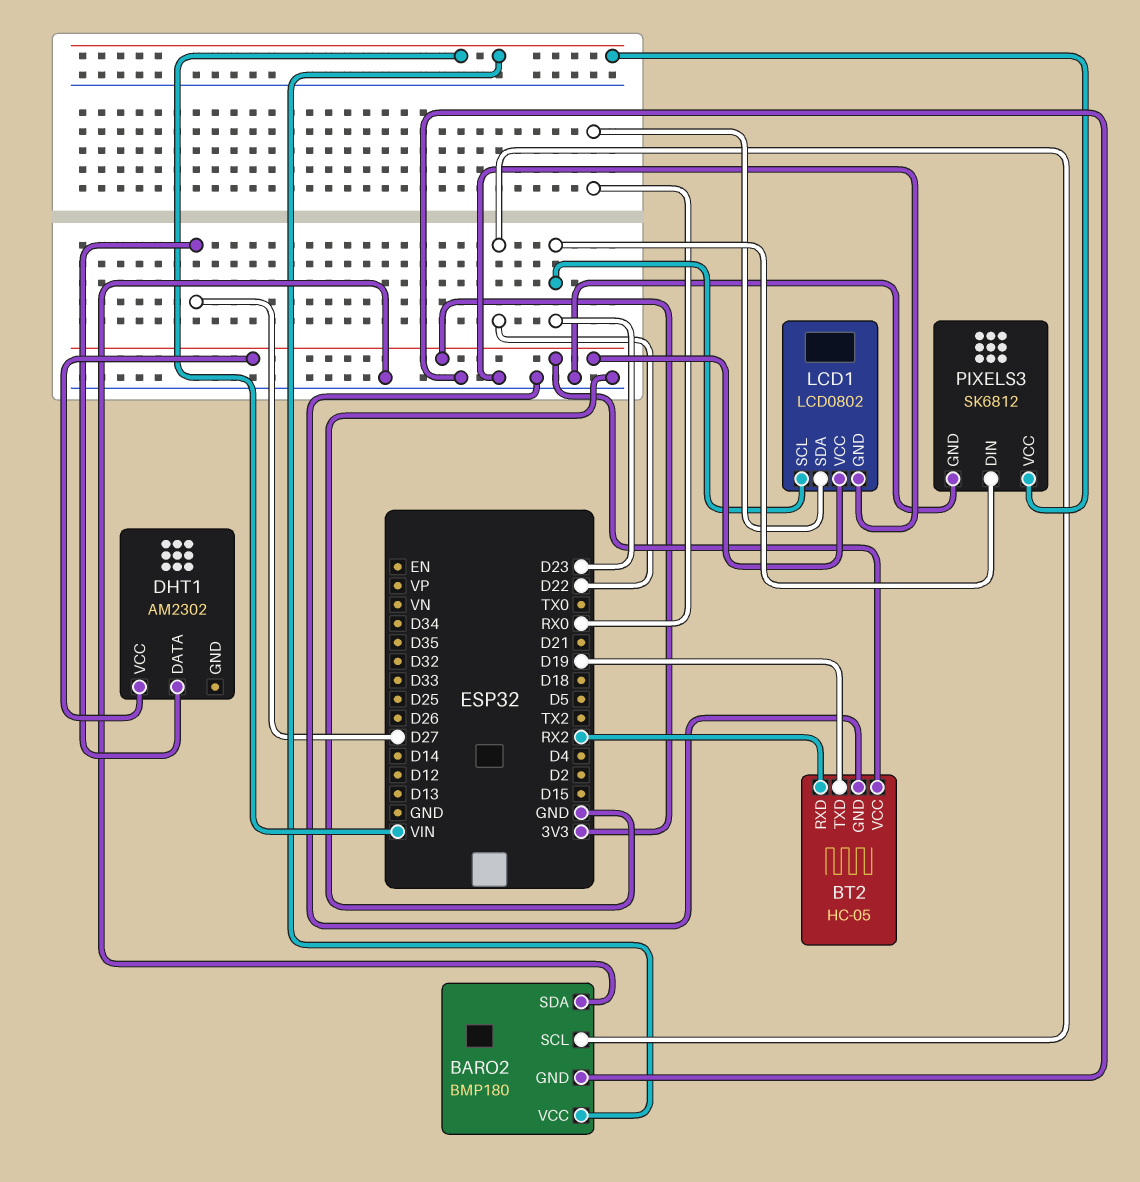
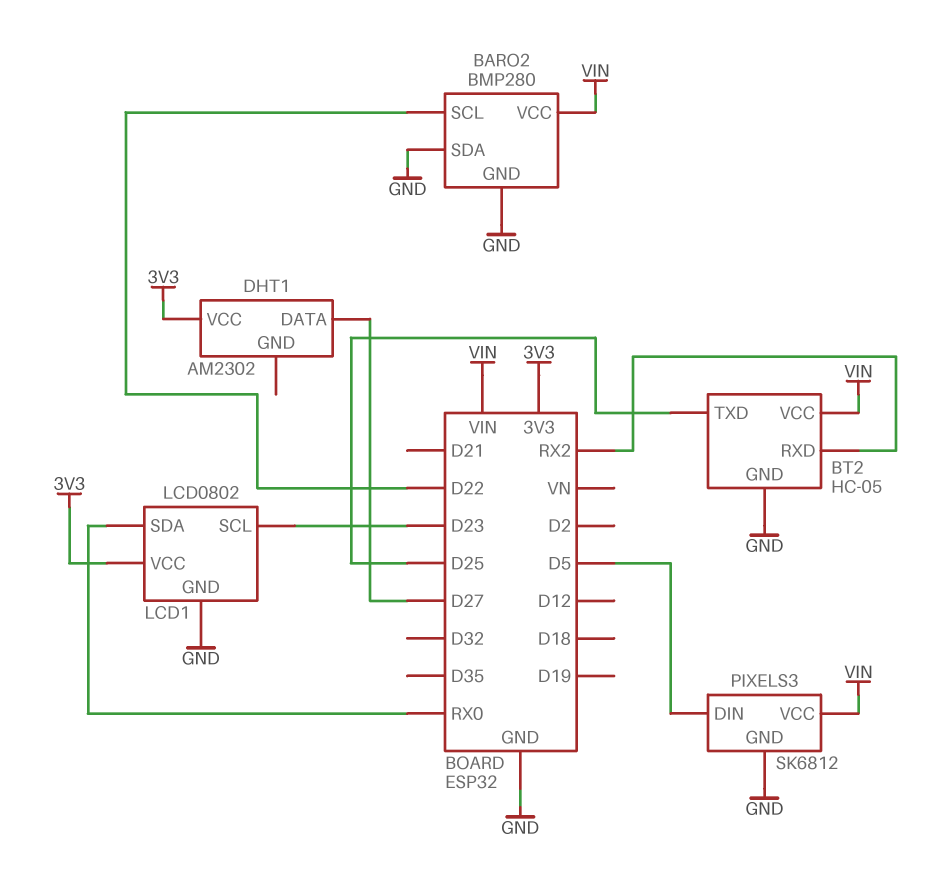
BARO2: BMP180 -> BMP280
BT2 pin TXD: D19 -> D25
BT2 pin VCC: 3V3 -> VIN
PIXELS3 pin DIN: D23 -> D5

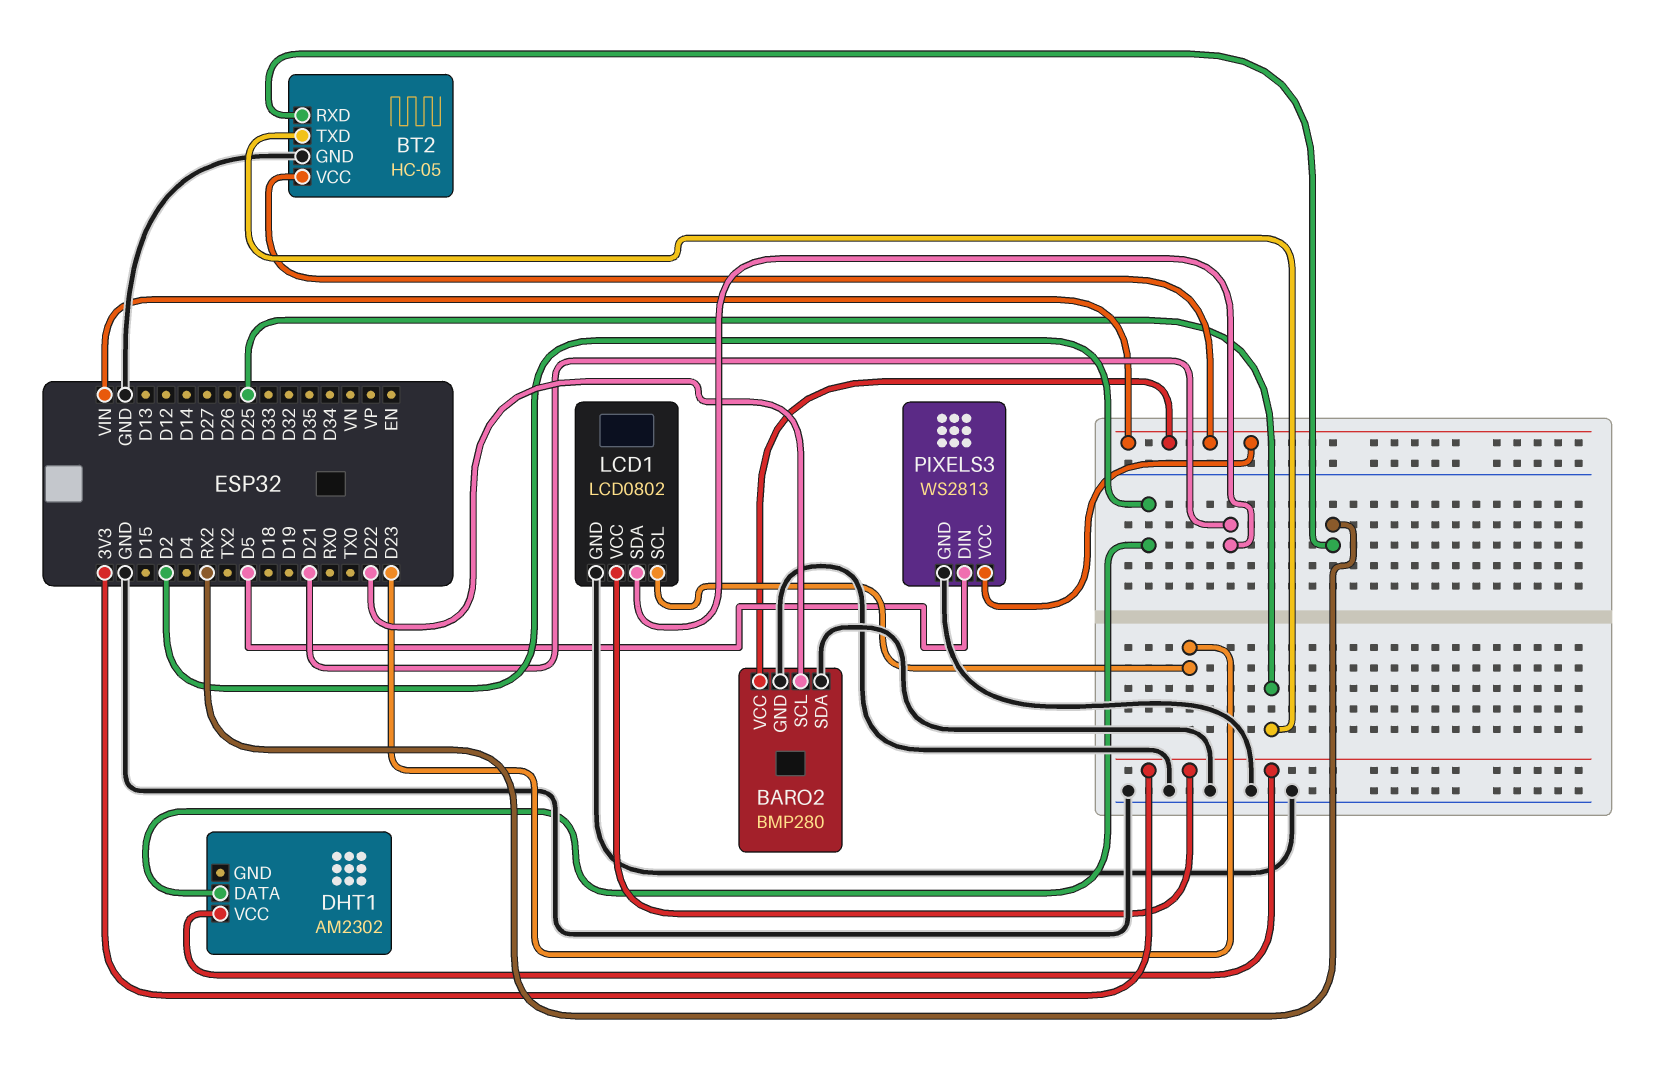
DHT1 pin DATA: D27 -> D2
LCD1 pin SDA: RX0 -> D21
PIXELS3: SK6812 -> WS2813

